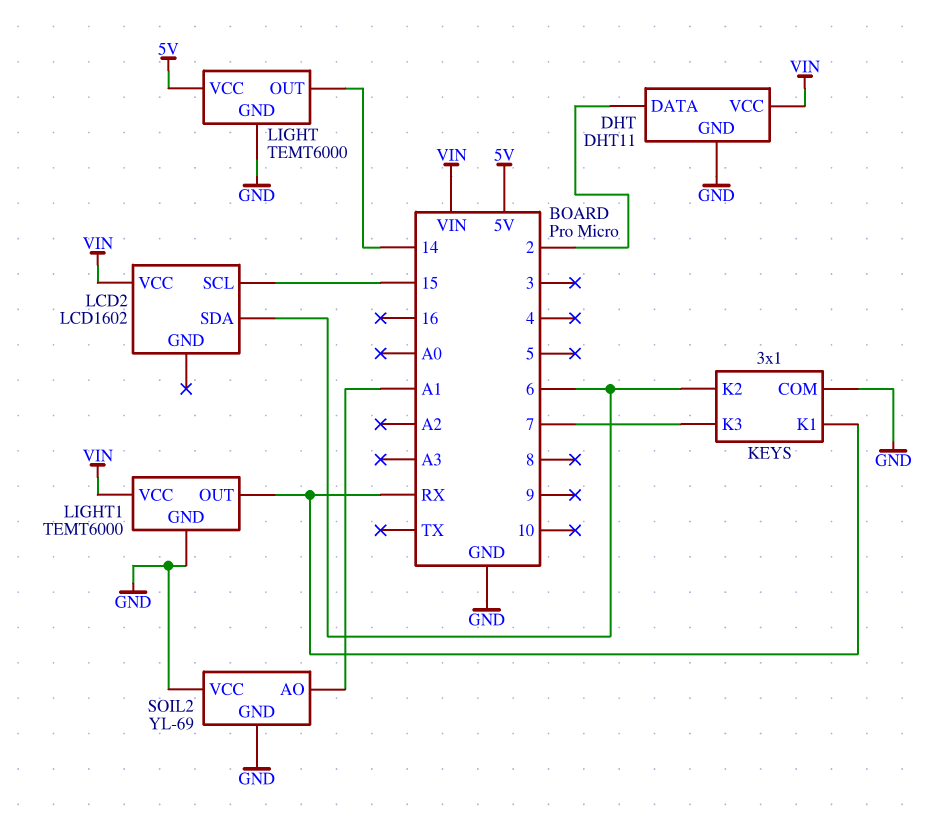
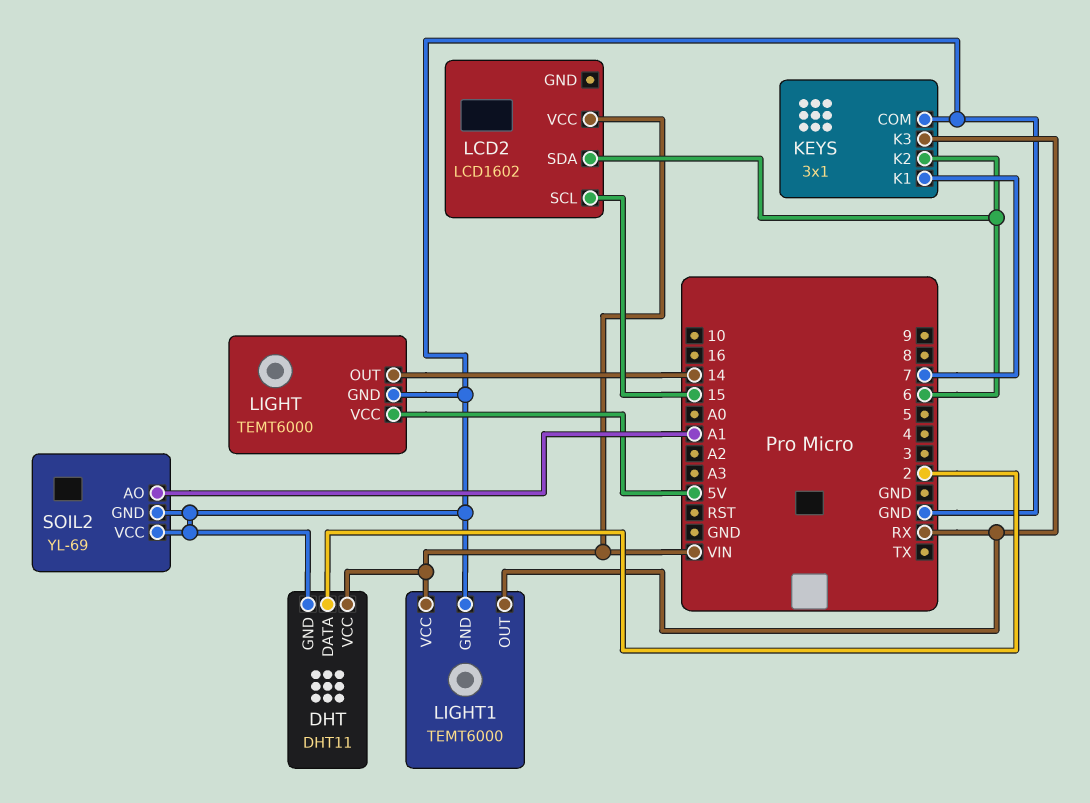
KEYS pin K1: RX -> 7
KEYS pin K3: 7 -> RX

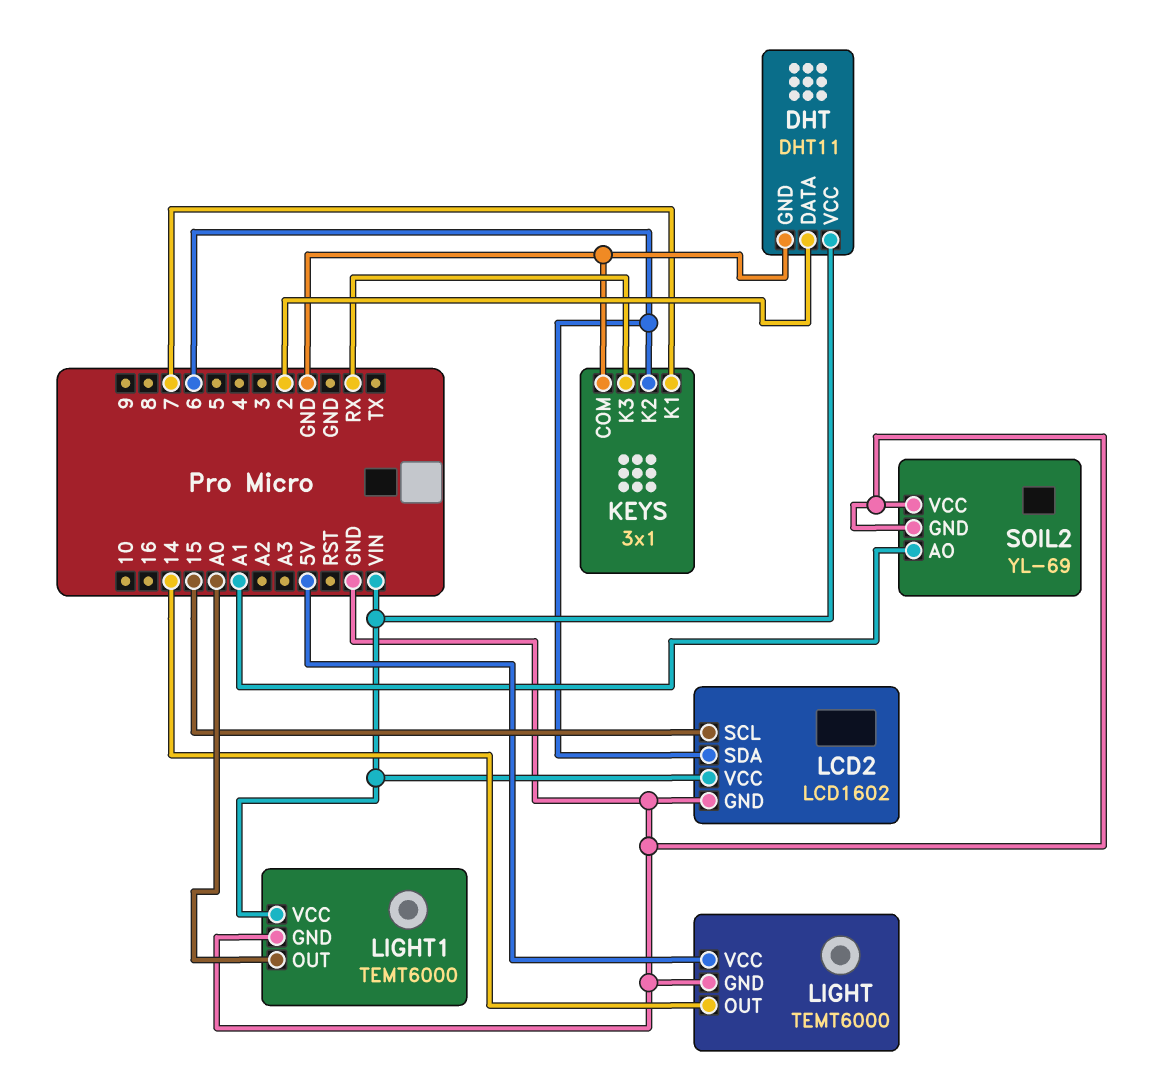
LCD2 pin GND: none -> GND
LIGHT1 pin OUT: RX -> A0

